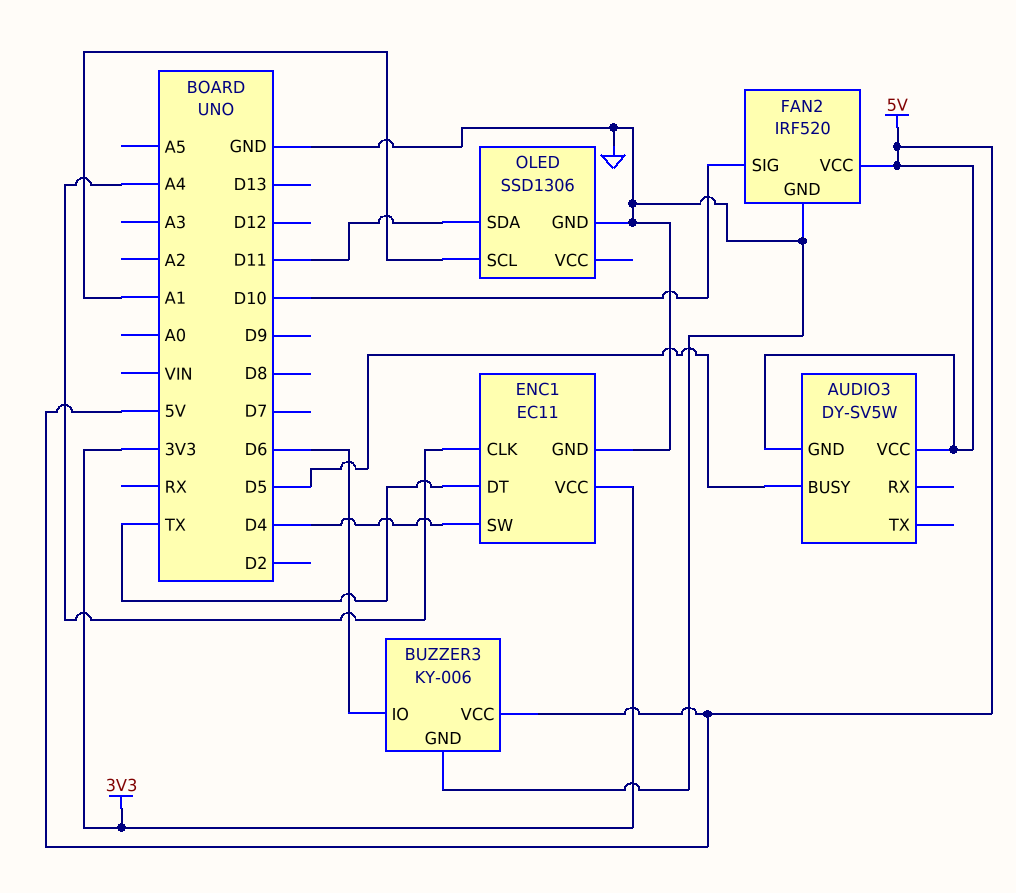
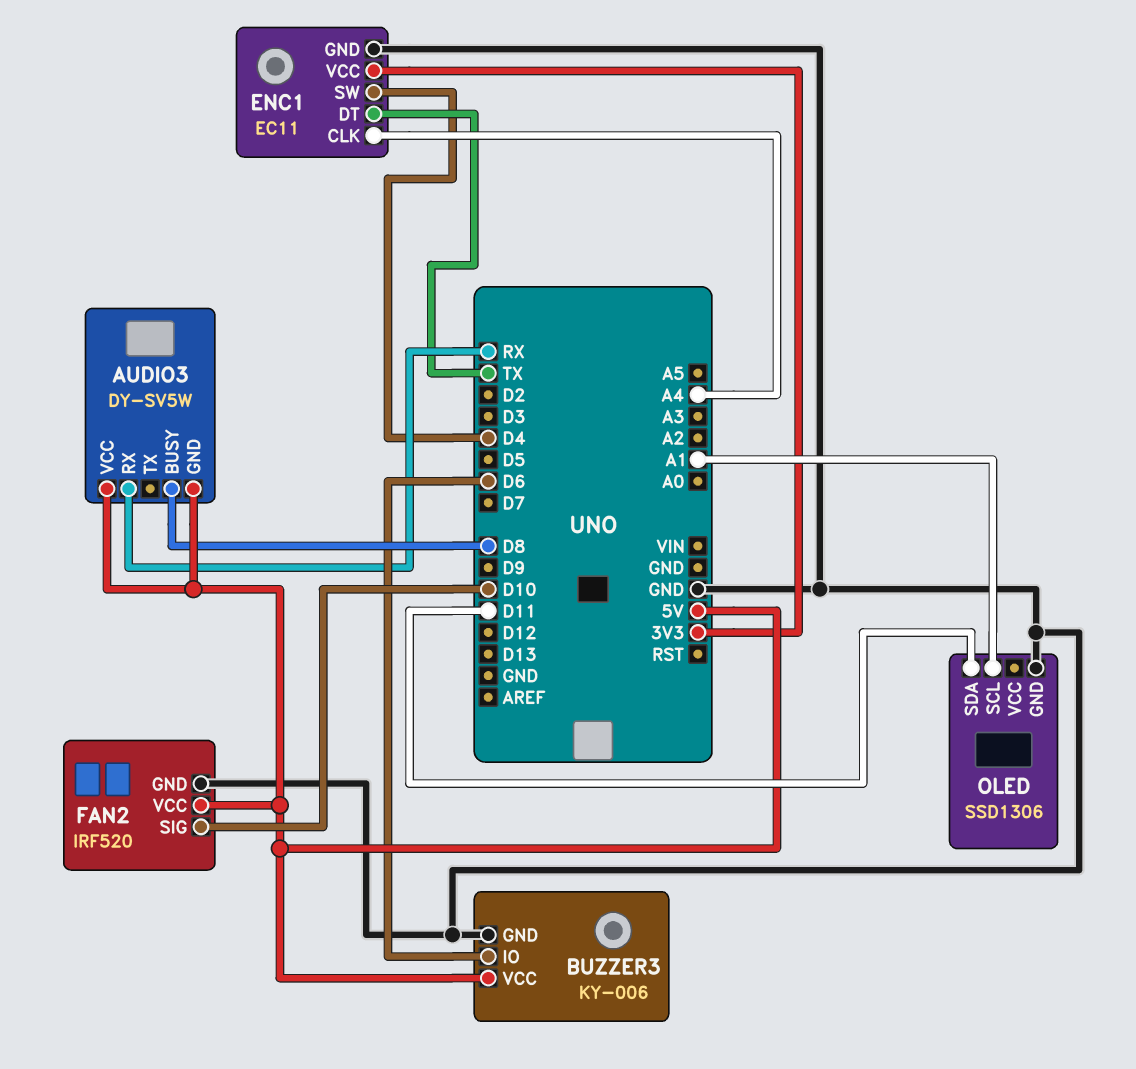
AUDIO3 pin BUSY: D5 -> D8
AUDIO3 pin RX: none -> RX

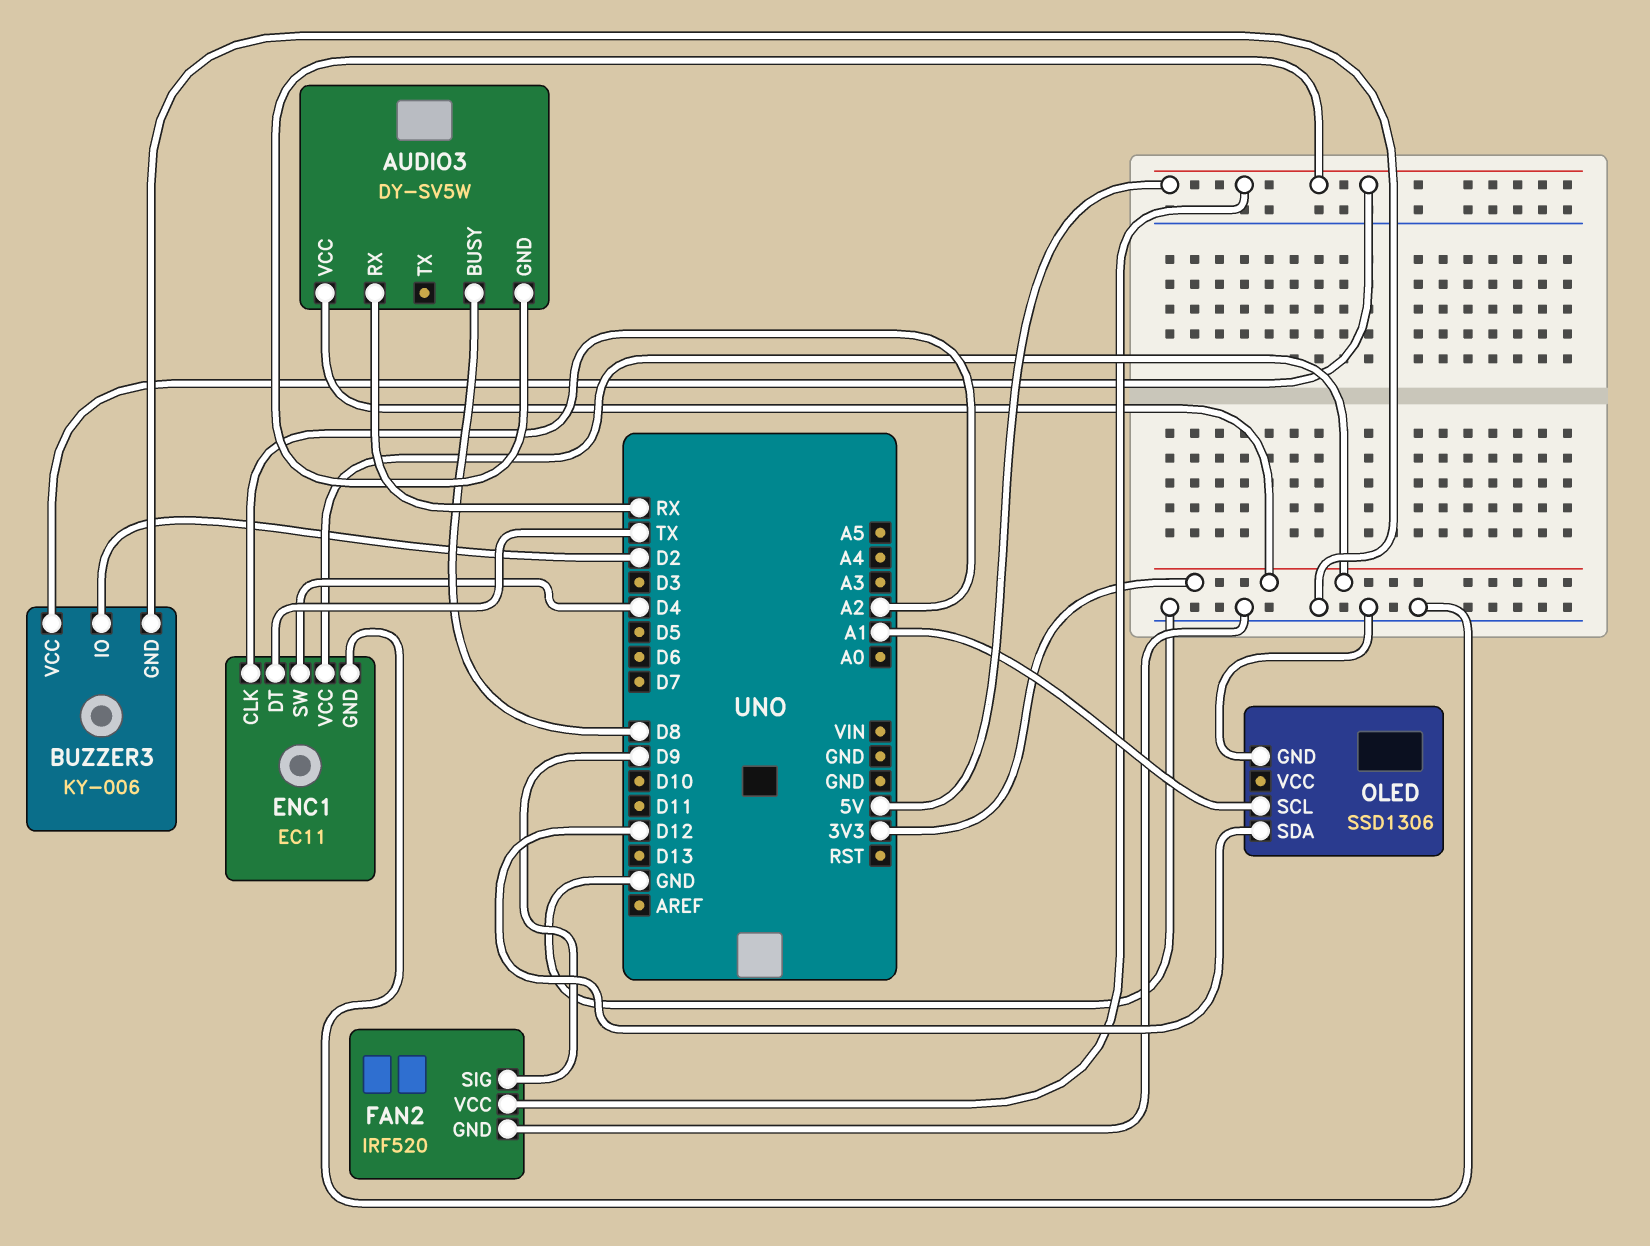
AUDIO3 pin VCC: 5V -> 3V3
BUZZER3 pin IO: D6 -> D2
ENC1 pin CLK: A4 -> A2
FAN2 pin SIG: D10 -> D9
OLED pin SDA: D11 -> D12

